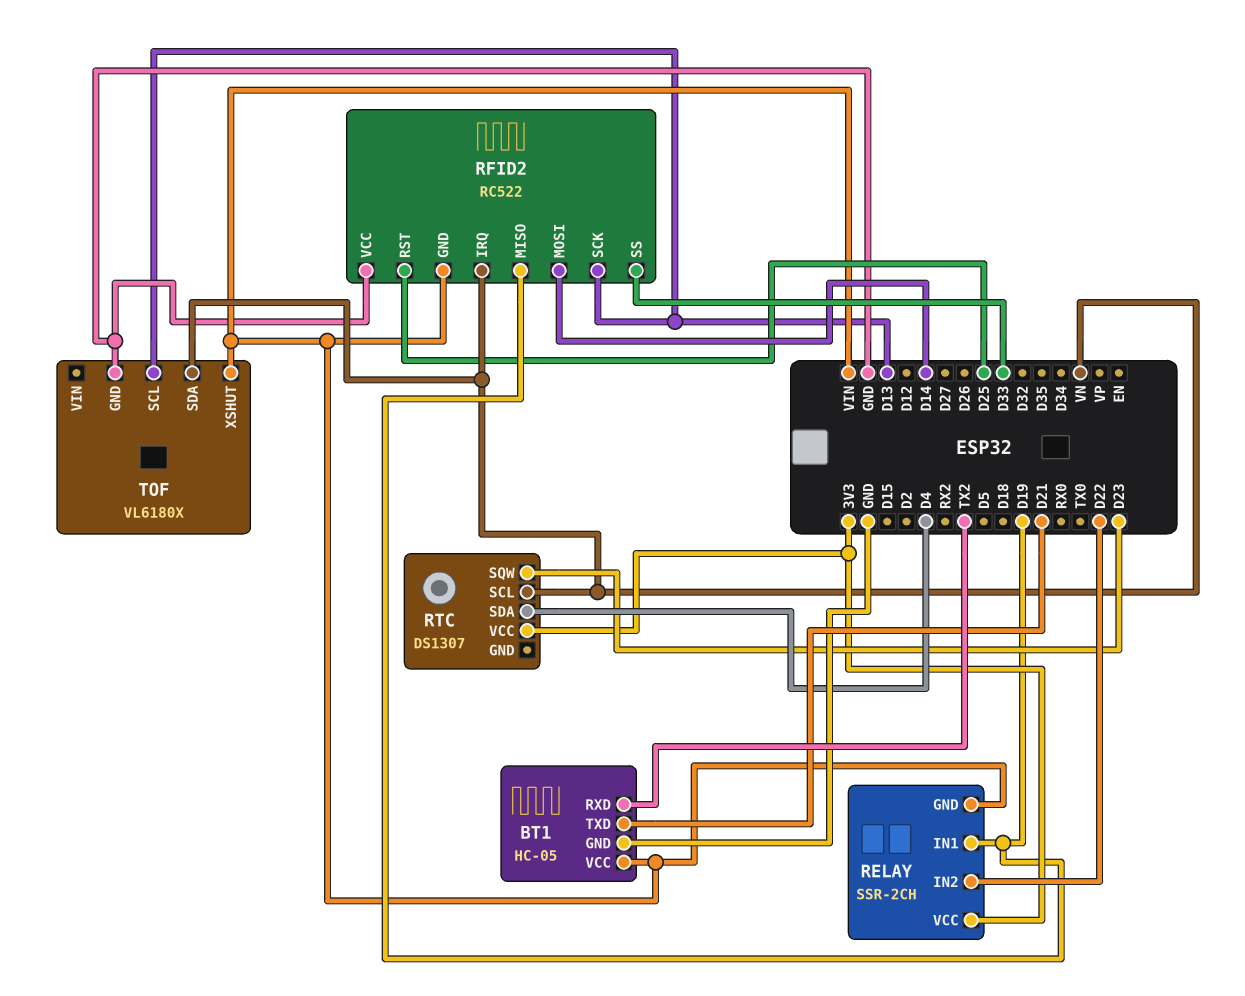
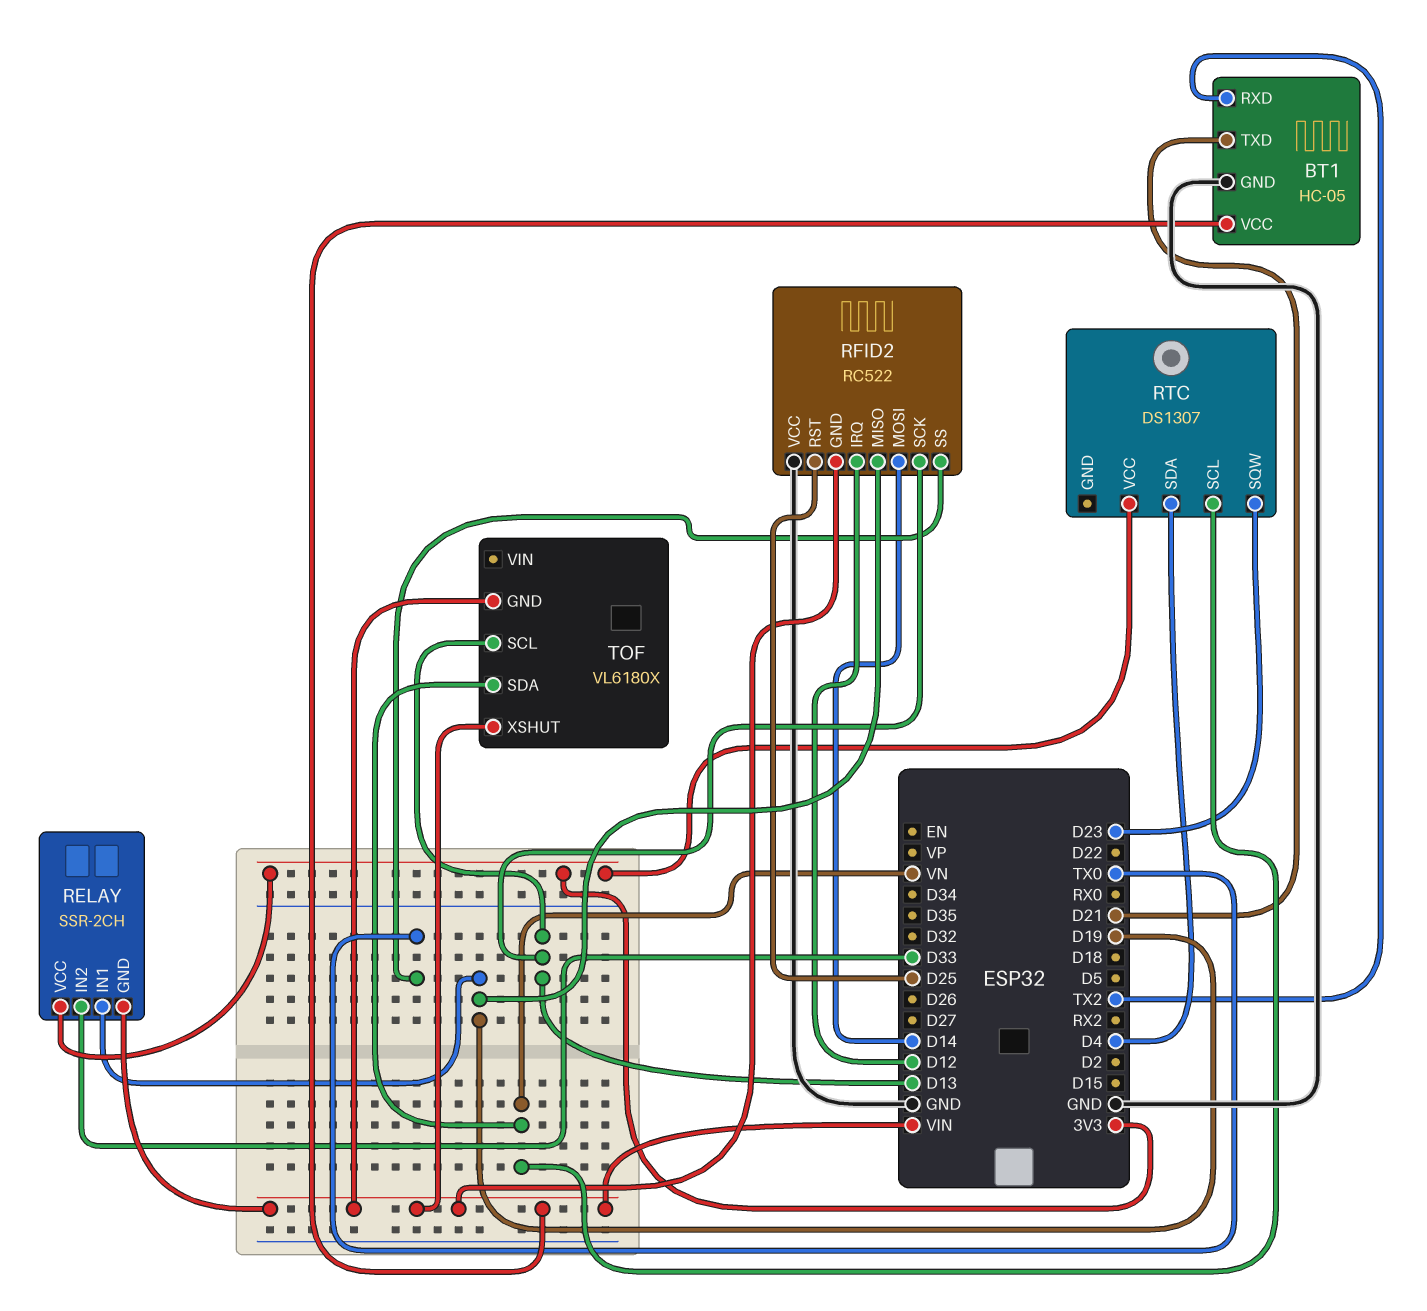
RELAY pin IN2: D22 -> D33
RFID2 pin IRQ: VN -> D12
RFID2 pin SS: D33 -> TX0
TOF pin GND: GND -> VIN

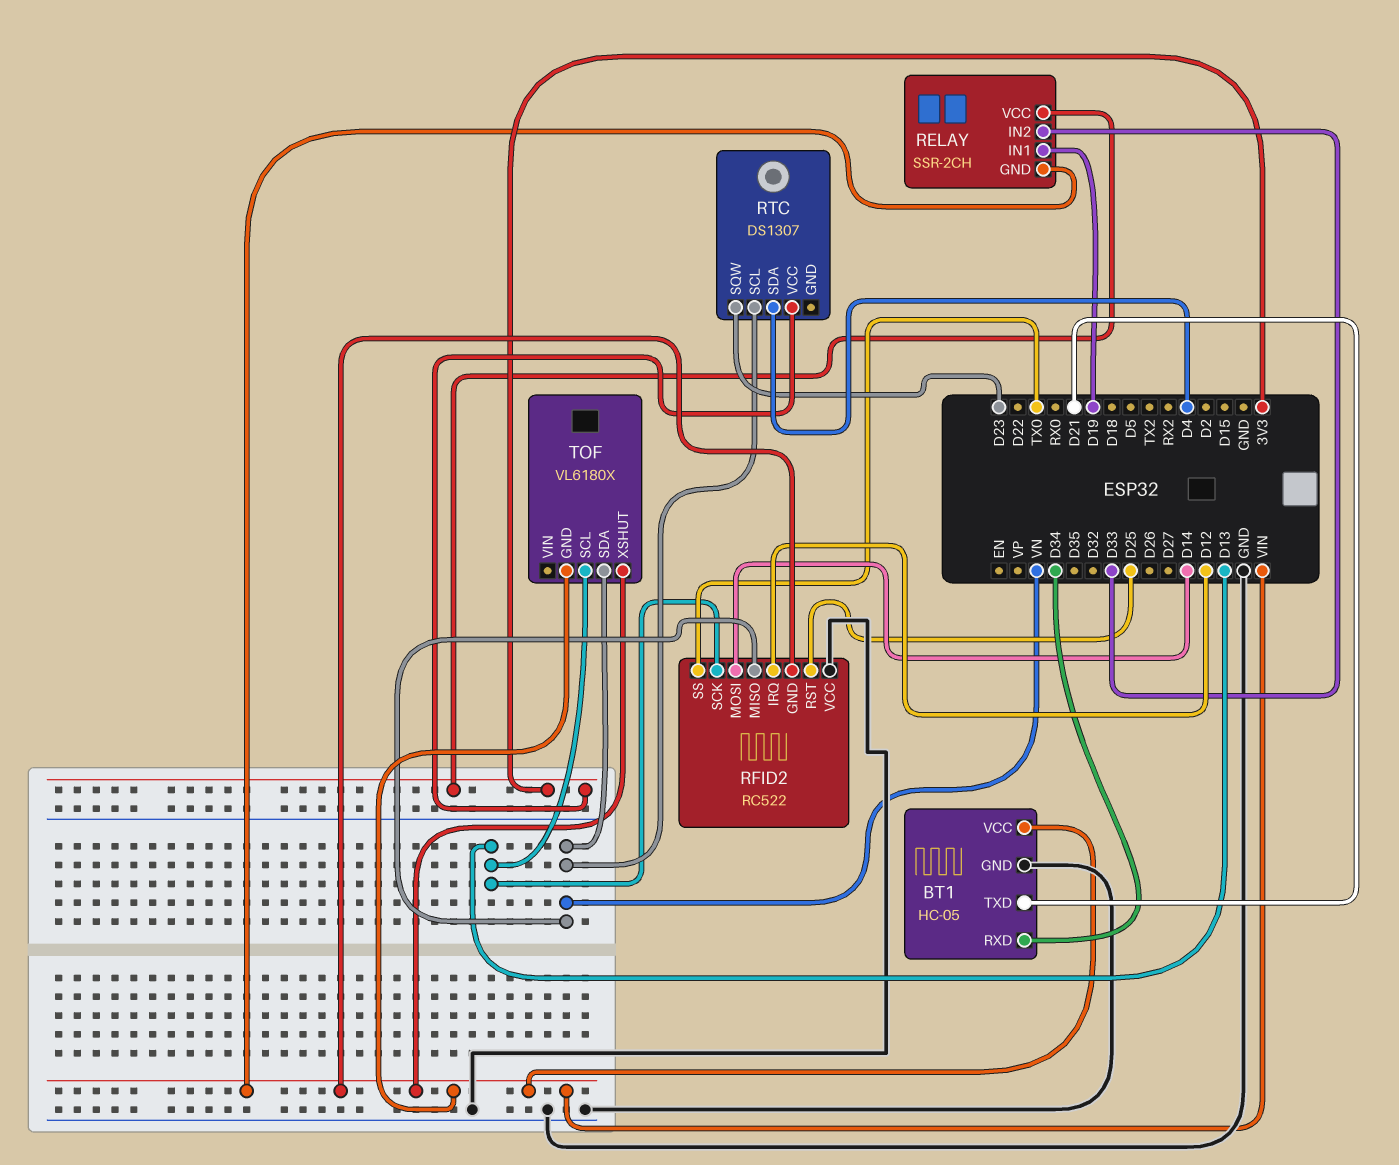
BT1 pin RXD: TX2 -> D34
RFID2 pin MISO: D19 -> VN

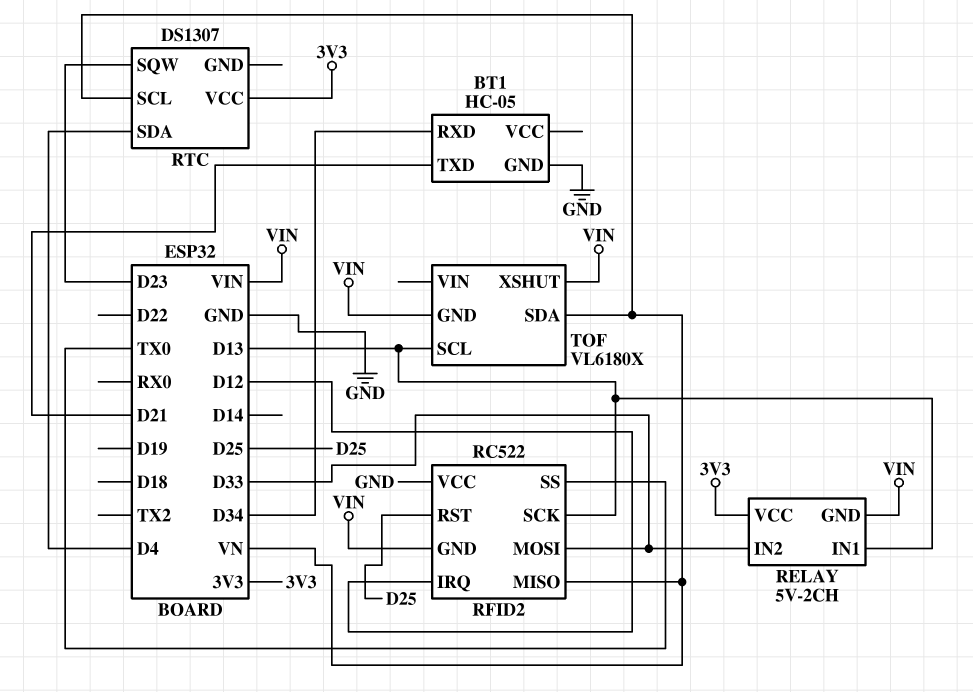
BT1 pin VCC: VIN -> none
RELAY: SSR-2CH -> 5V-2CH
RELAY pin IN1: D19 -> D13
RFID2 pin MOSI: D14 -> D33

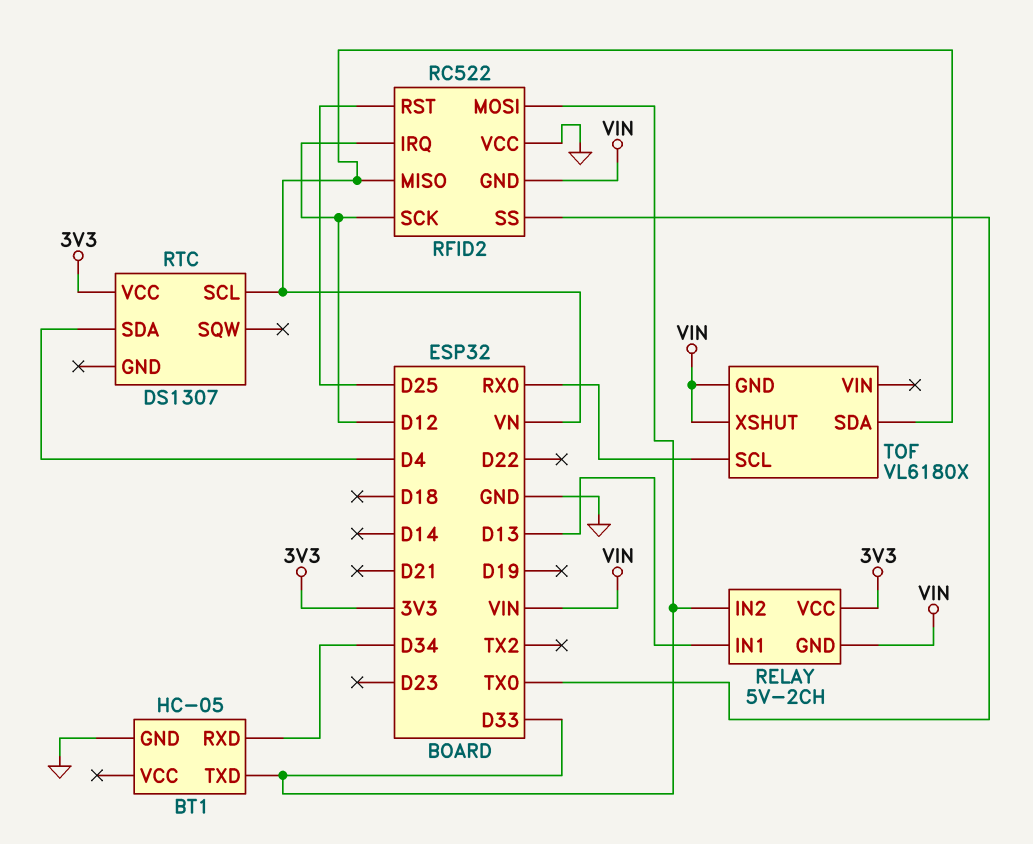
BT1 pin TXD: D21 -> D33
RFID2 pin SCK: D13 -> D12
RTC pin SQW: D23 -> none
TOF pin SCL: D13 -> RX0

